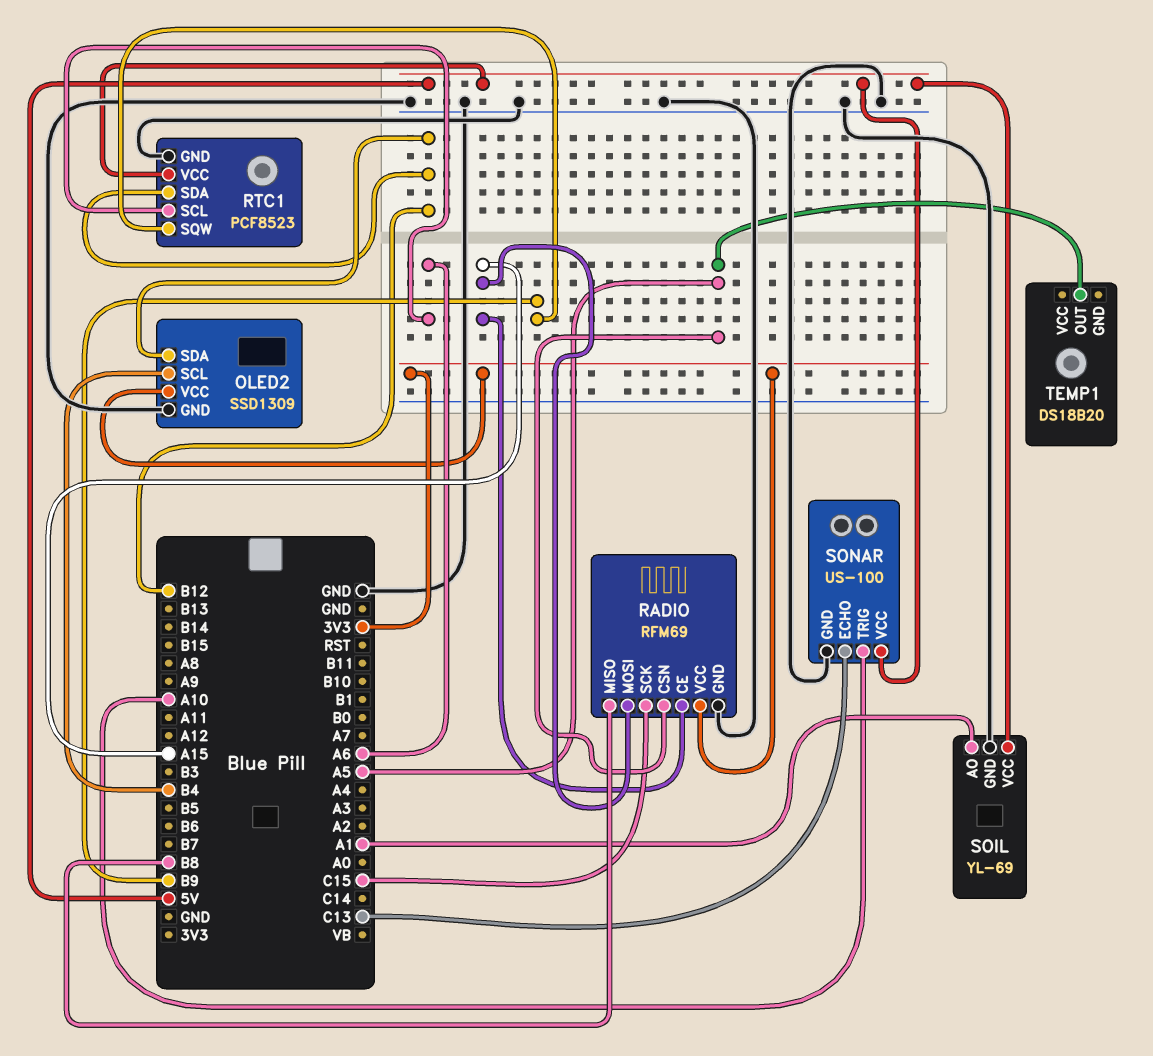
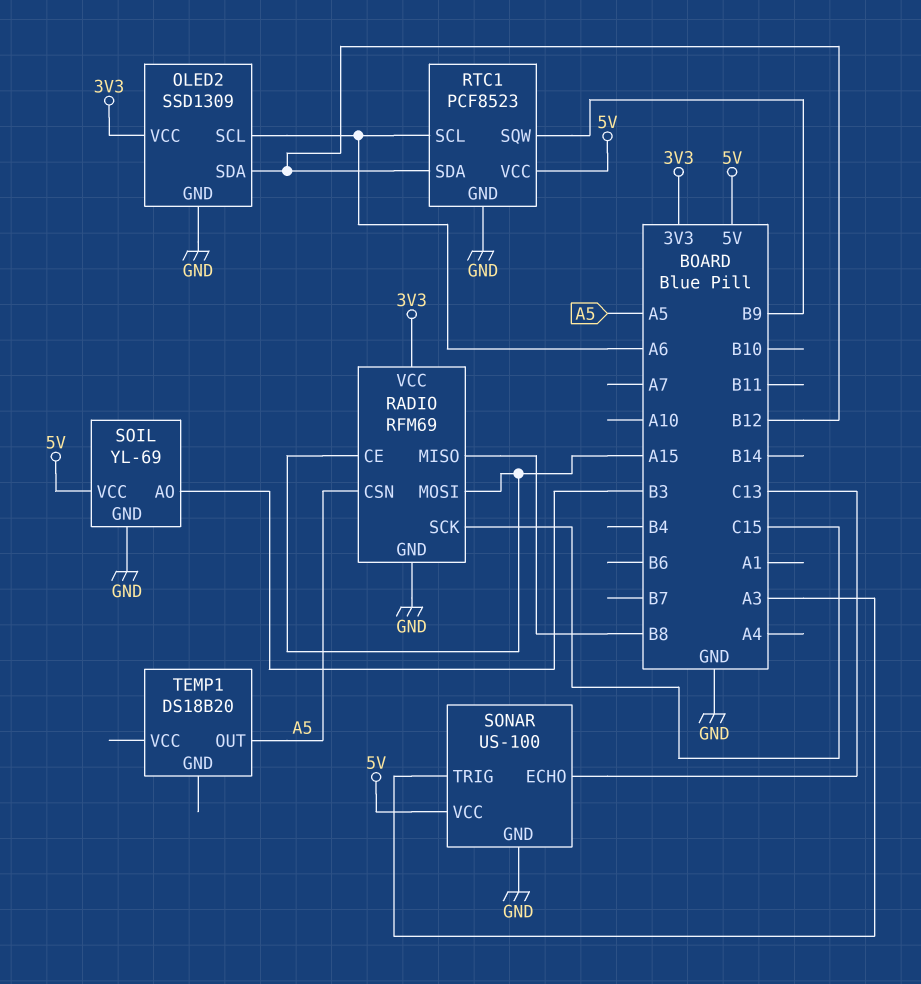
OLED2 pin SCL: B4 -> A6
SOIL pin AO: A1 -> B3
SONAR pin TRIG: A10 -> A3

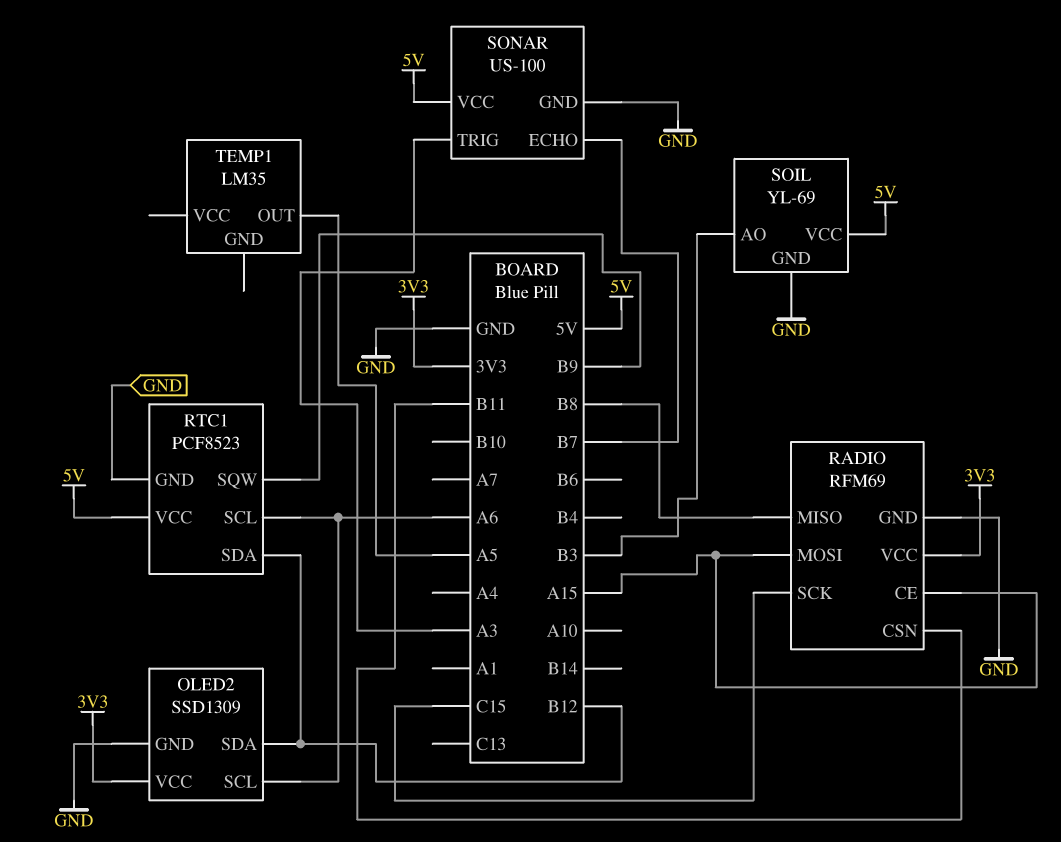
RADIO pin CSN: A5 -> B11
SONAR pin ECHO: C13 -> B7
TEMP1: DS18B20 -> LM35

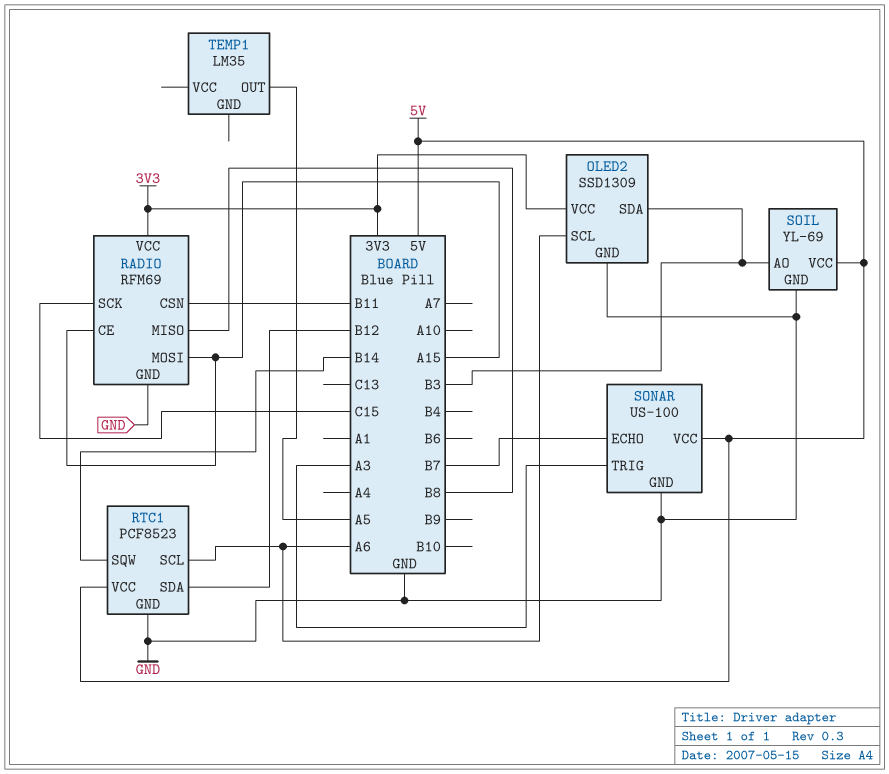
OLED2 pin SDA: B12 -> B3
RTC1 pin SQW: B9 -> B14

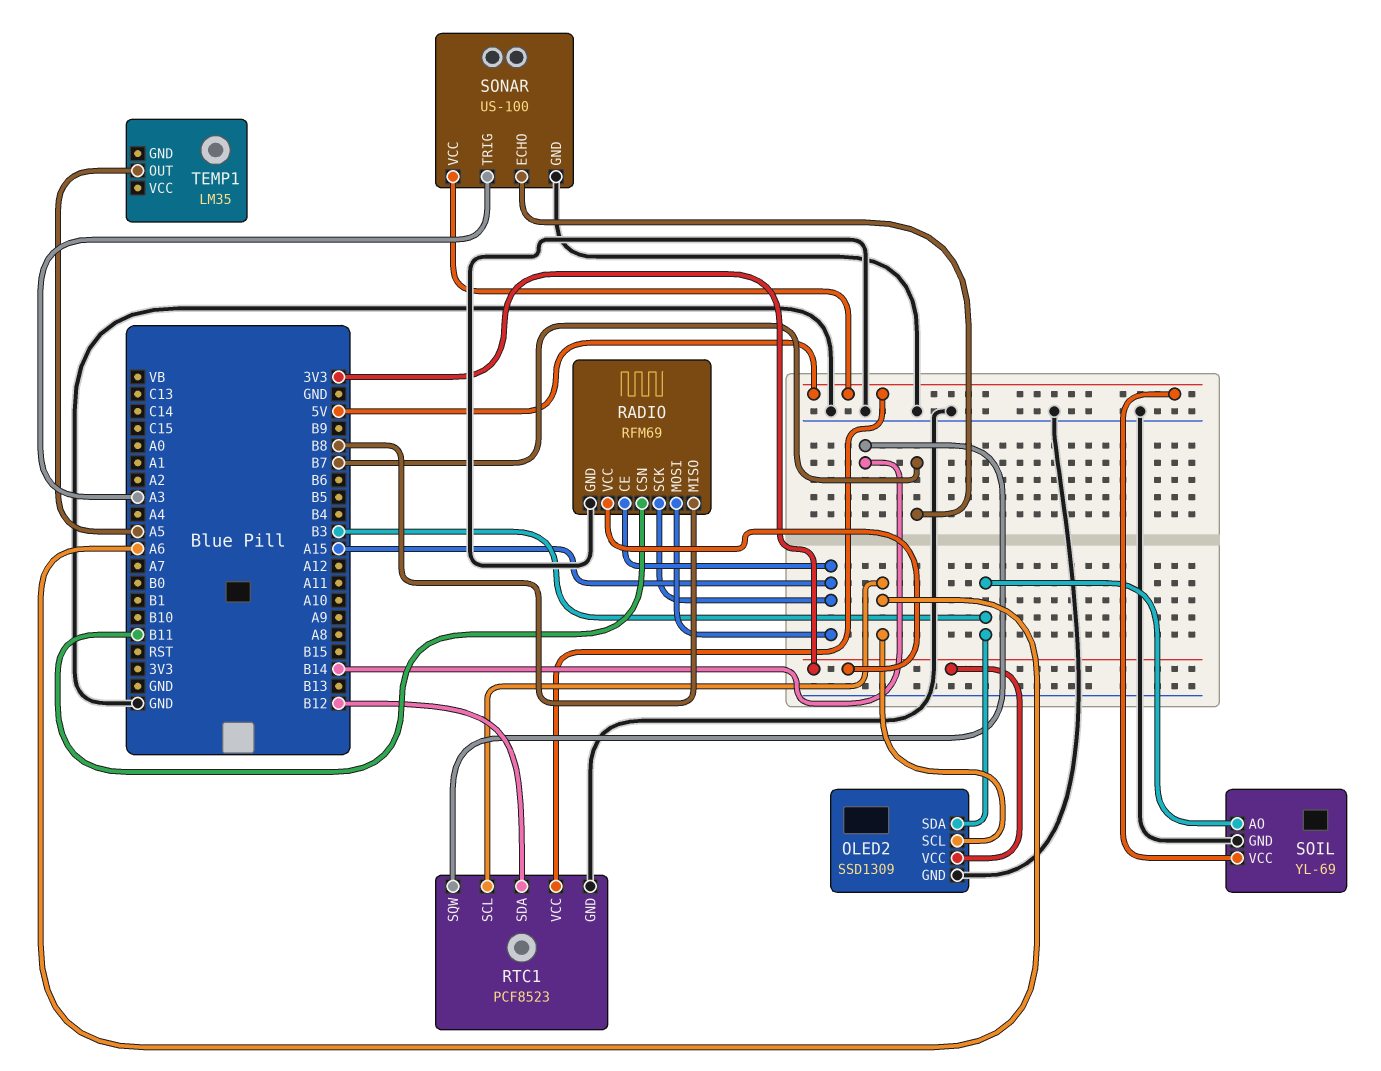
RADIO pin SCK: C15 -> A15

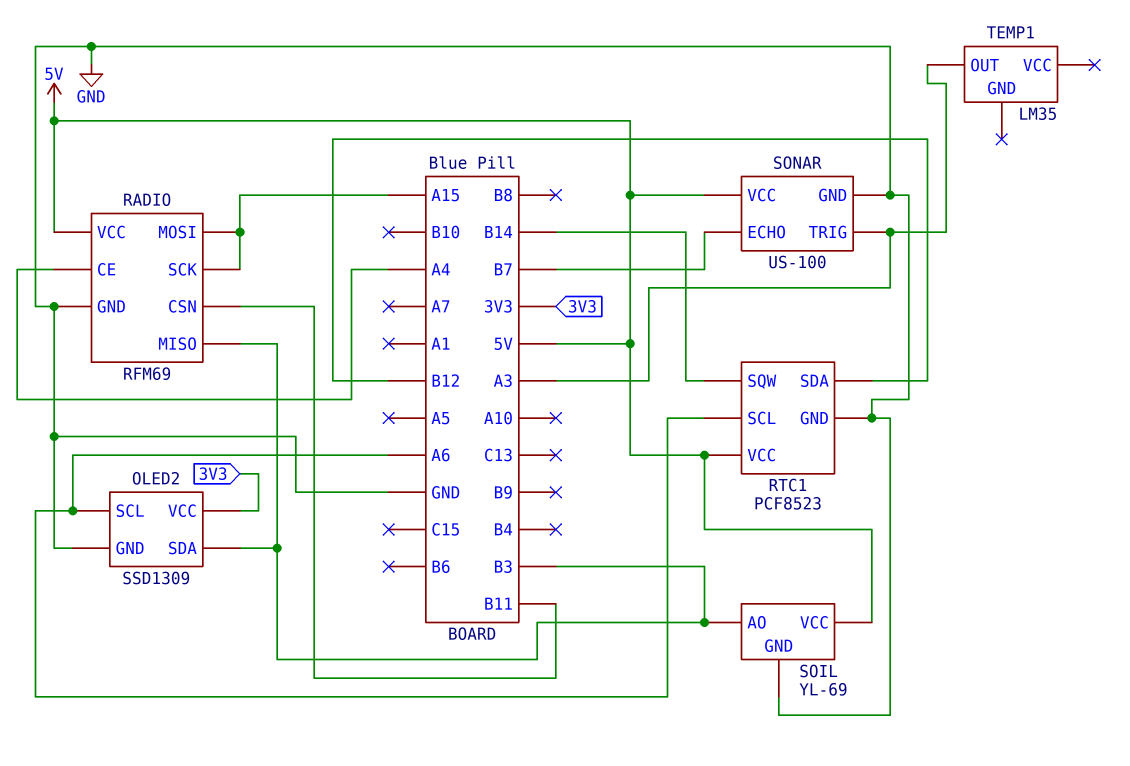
RADIO pin CE: A15 -> A4
RADIO pin MISO: B8 -> B3
RADIO pin VCC: 3V3 -> 5V
TEMP1 pin OUT: A5 -> A3

